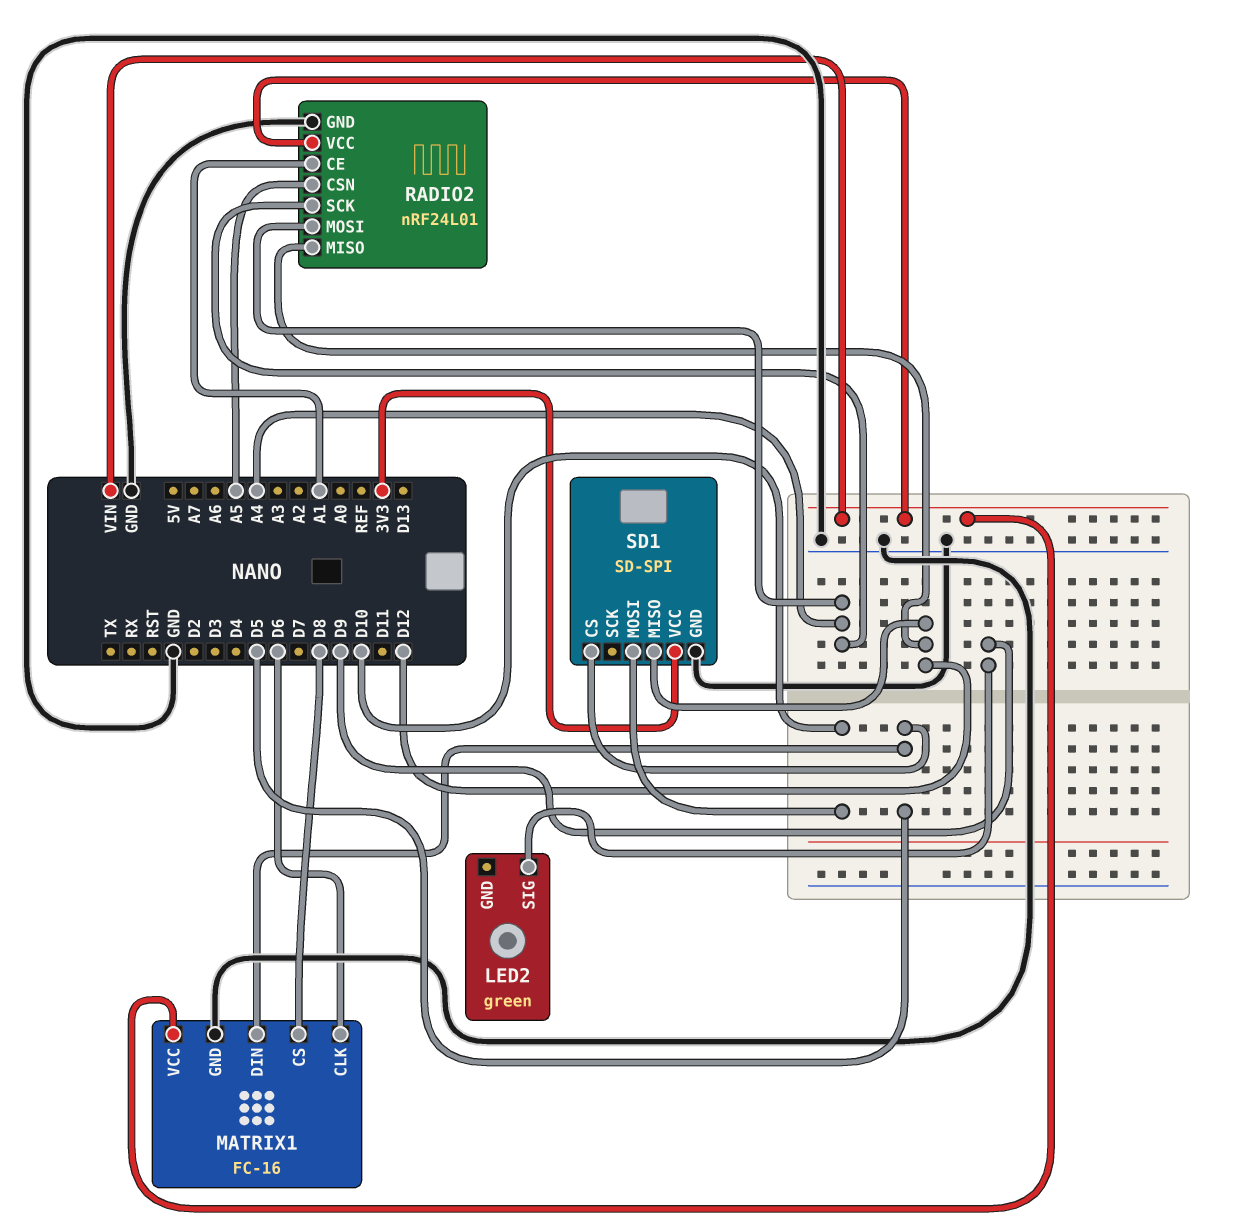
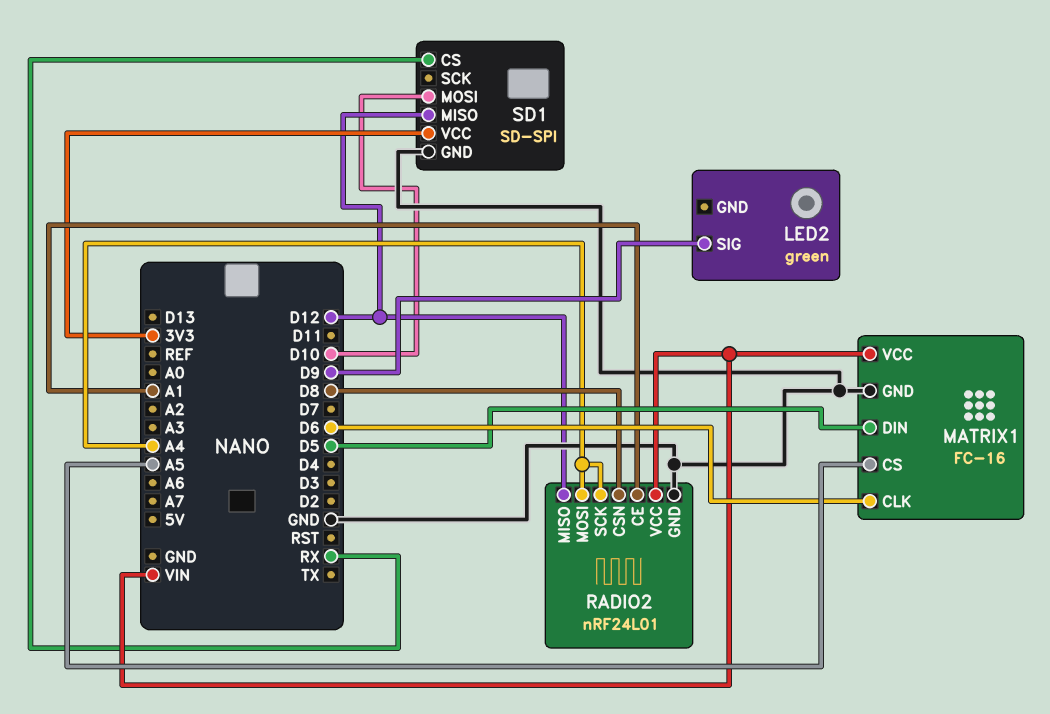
MATRIX1 pin CS: D8 -> A5
RADIO2 pin CSN: A5 -> D8
SD1 pin CS: D5 -> RX

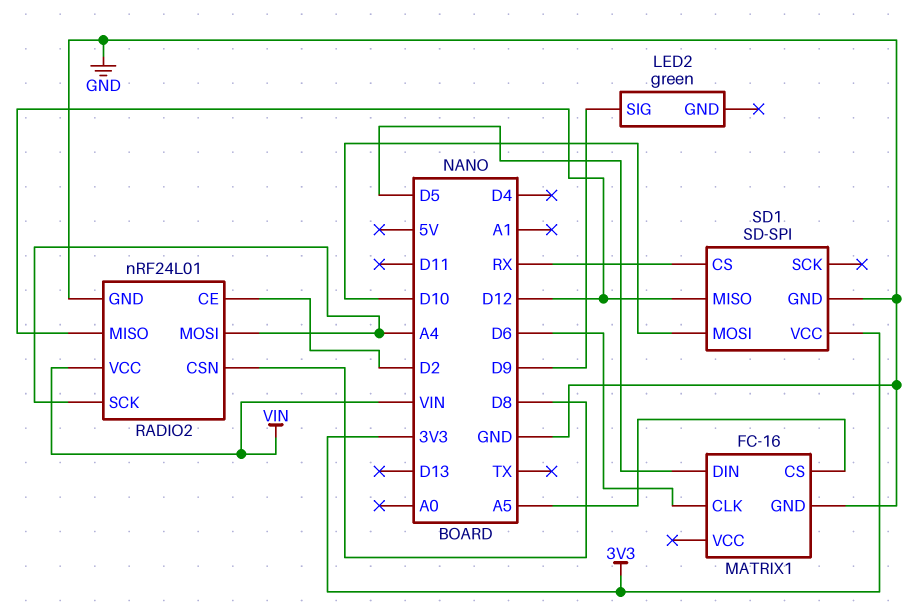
MATRIX1 pin VCC: VIN -> none
RADIO2 pin CE: A1 -> D2

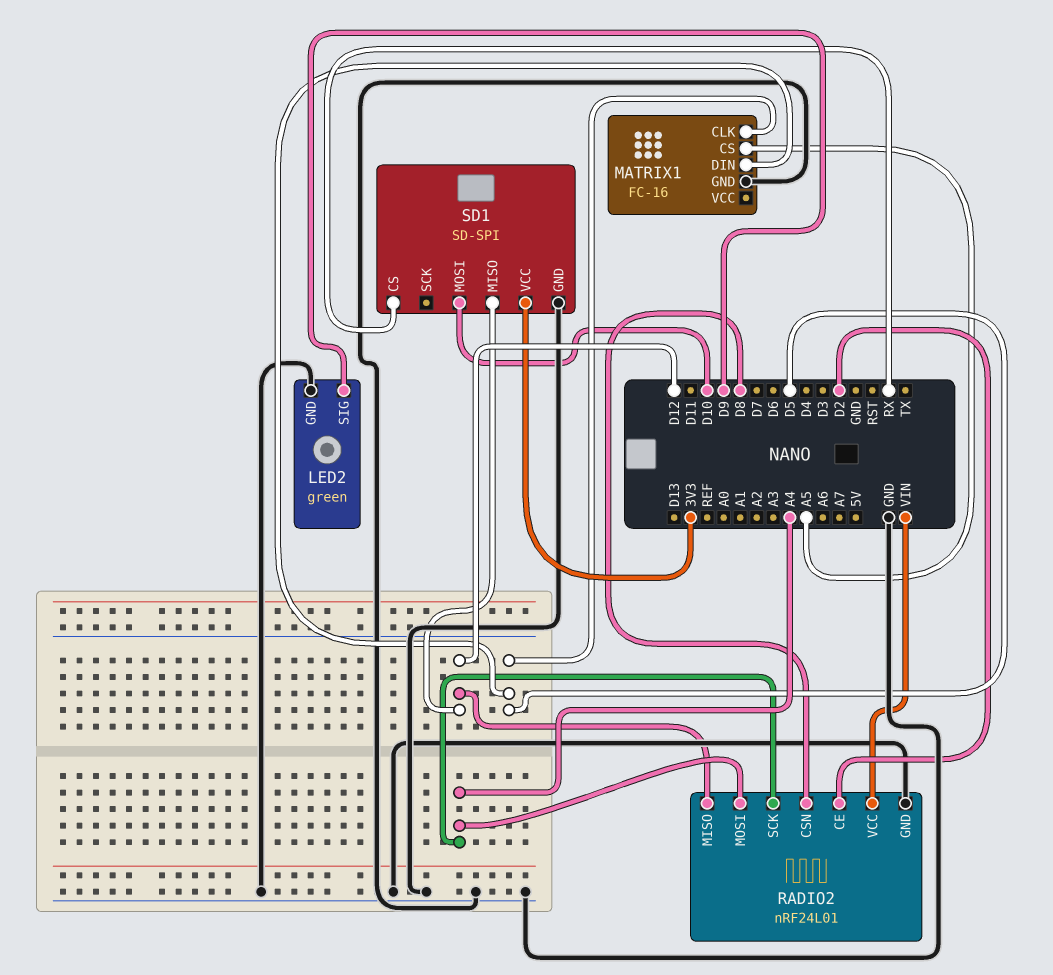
LED2 pin GND: none -> GND
MATRIX1 pin CLK: D6 -> D5

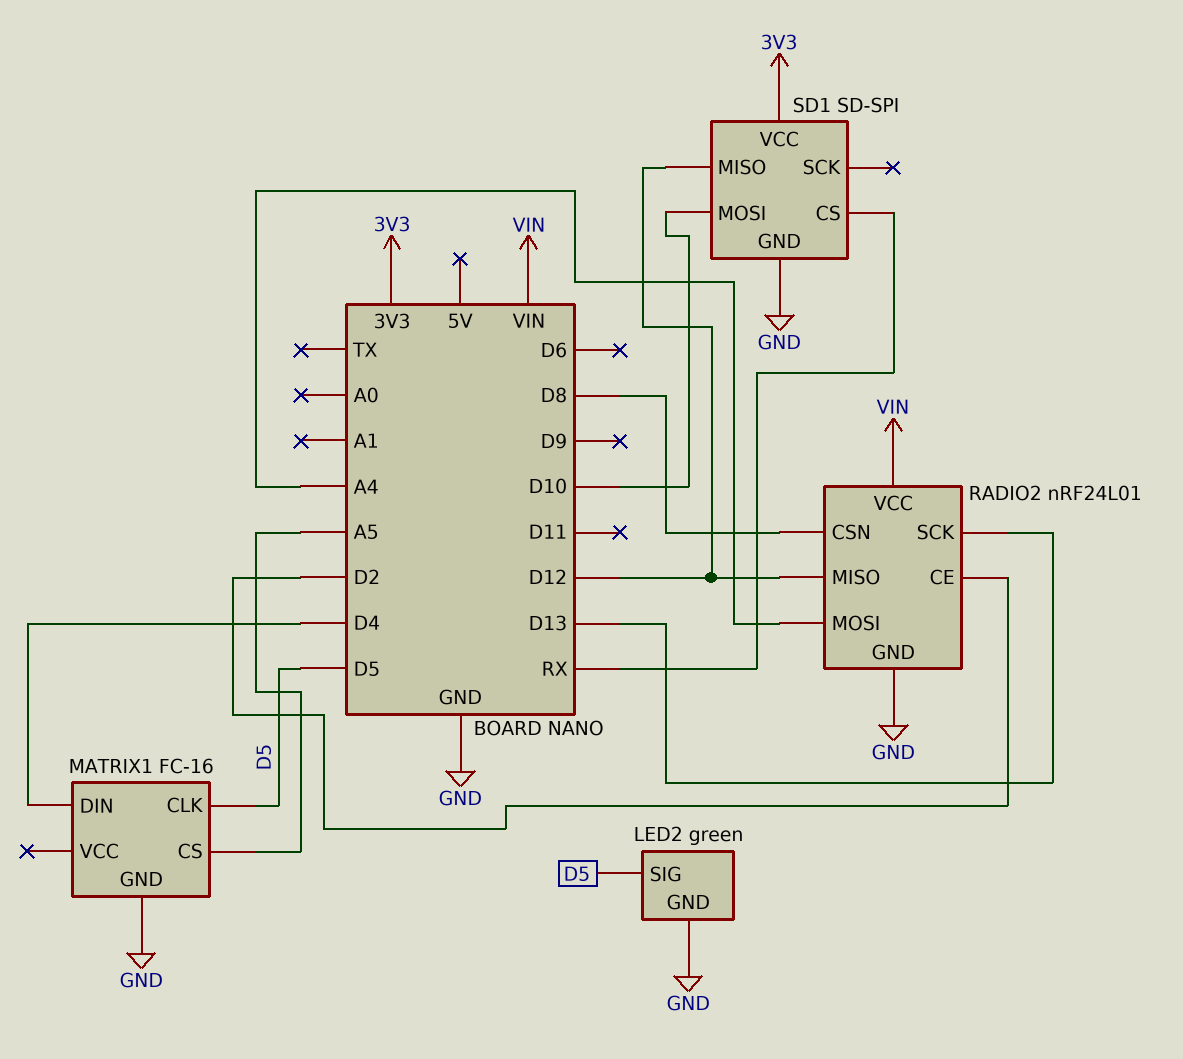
LED2 pin SIG: D9 -> D5
MATRIX1 pin DIN: D5 -> D4
RADIO2 pin SCK: A4 -> D13

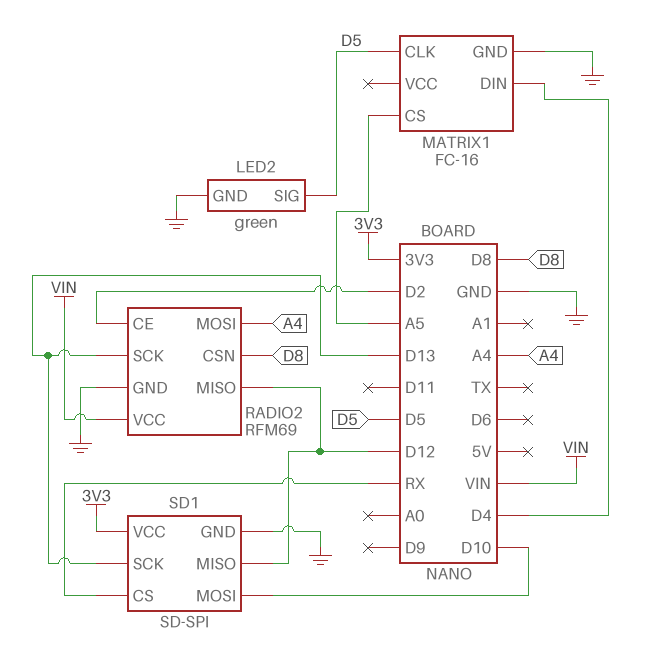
RADIO2: nRF24L01 -> RFM69
SD1 pin SCK: none -> D13

